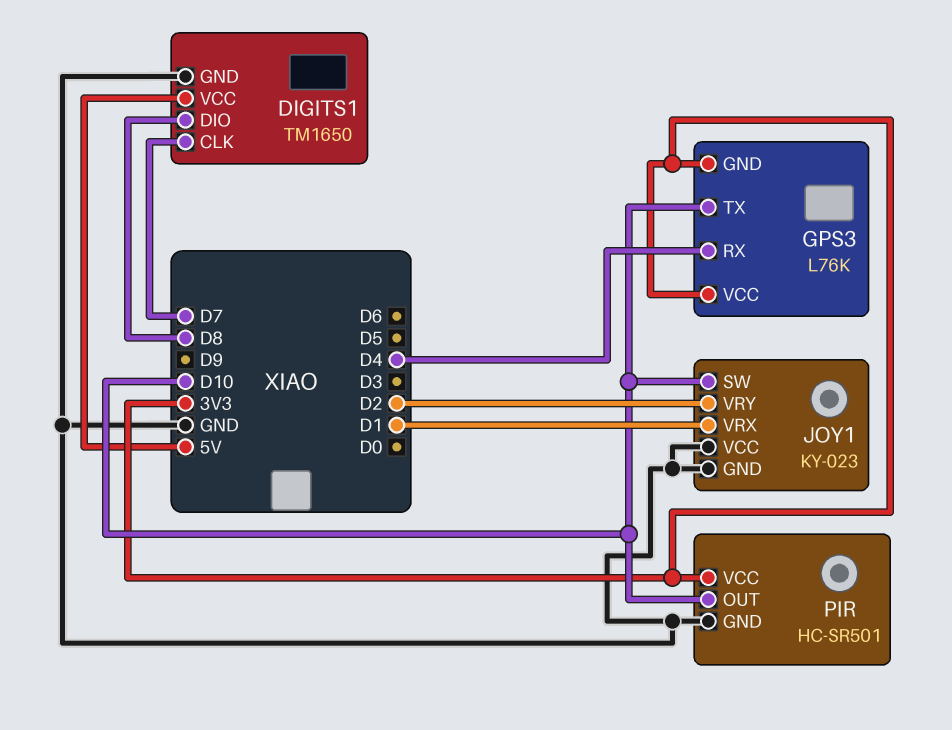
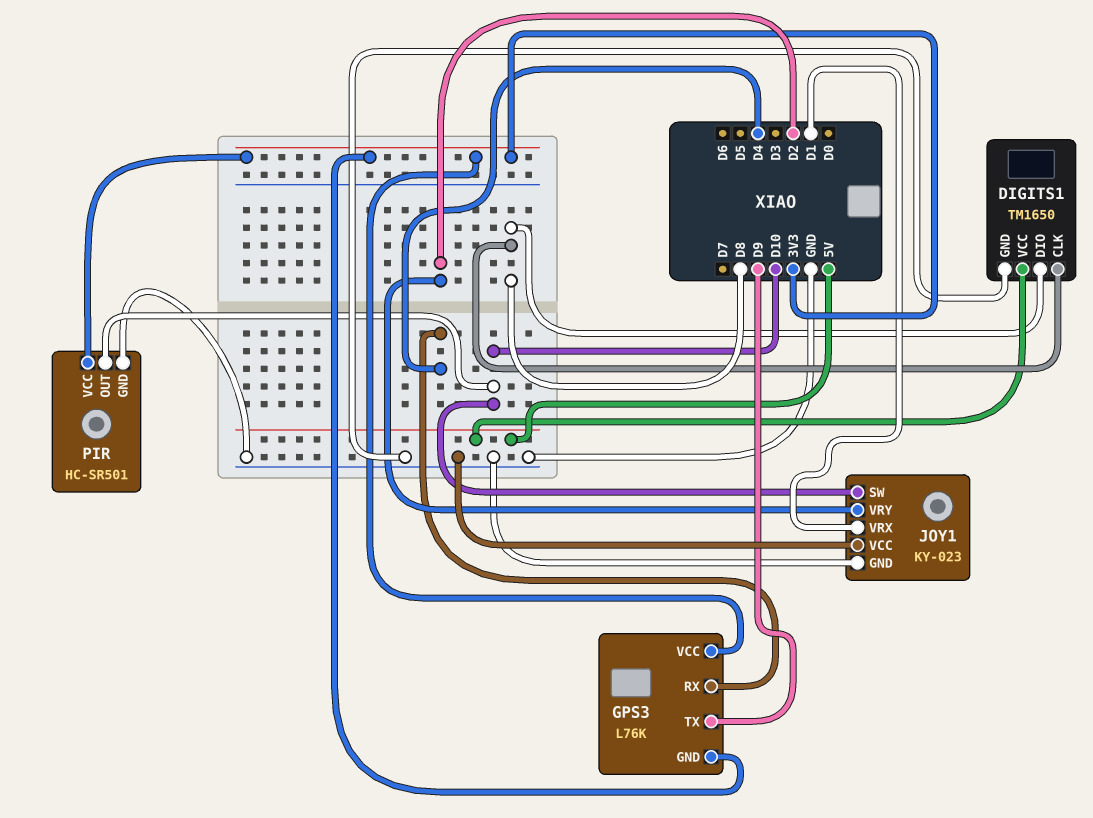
DIGITS1 pin CLK: D7 -> D8
GPS3 pin TX: D10 -> D9

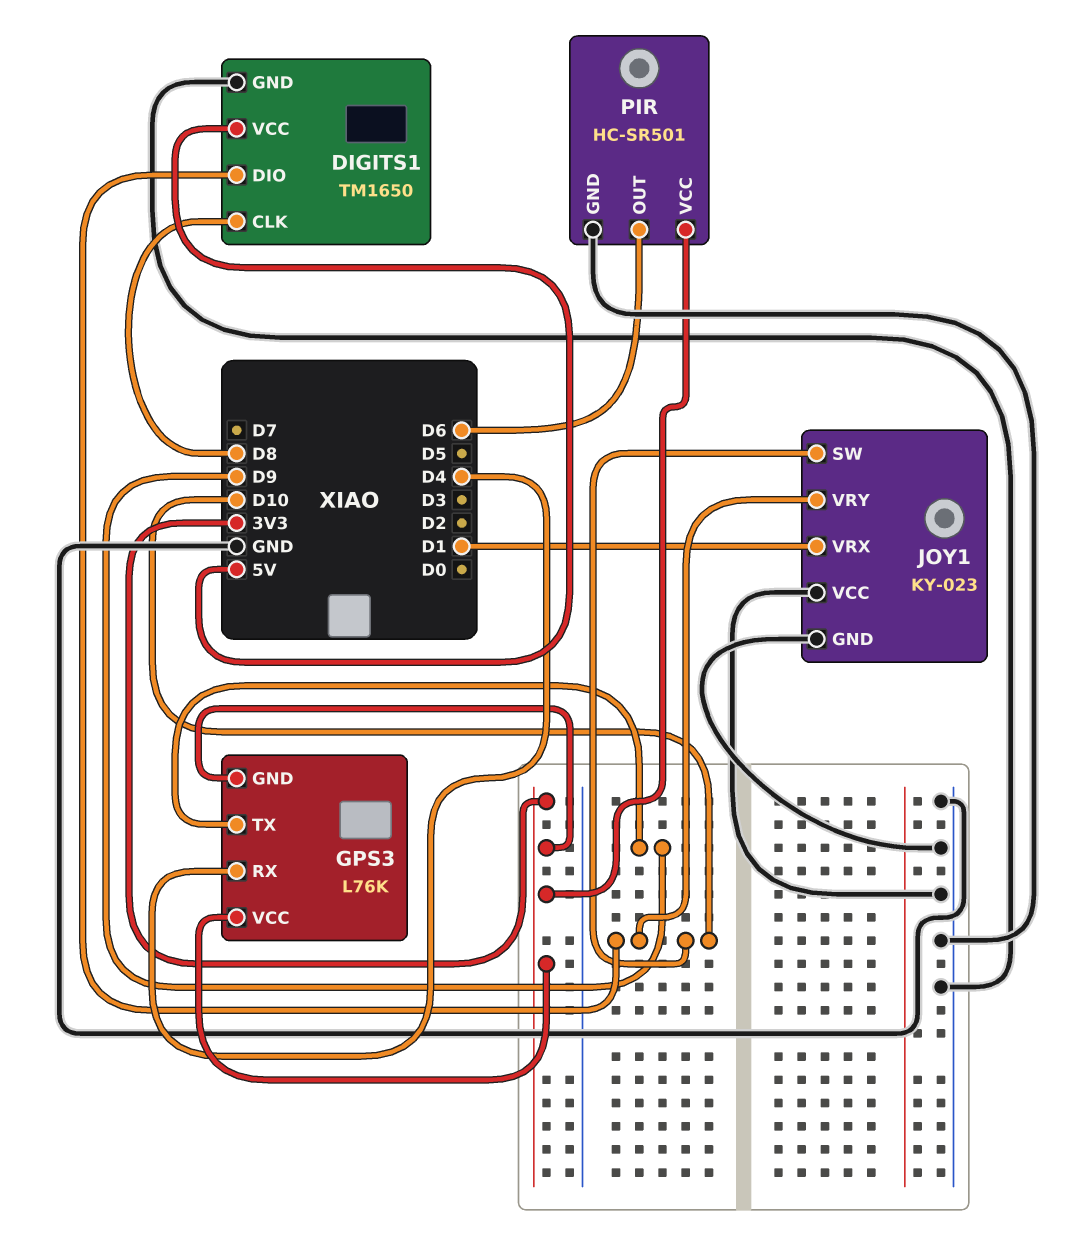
DIGITS1 pin DIO: D8 -> D10
JOY1 pin VRY: D2 -> D10
PIR pin OUT: D10 -> D6

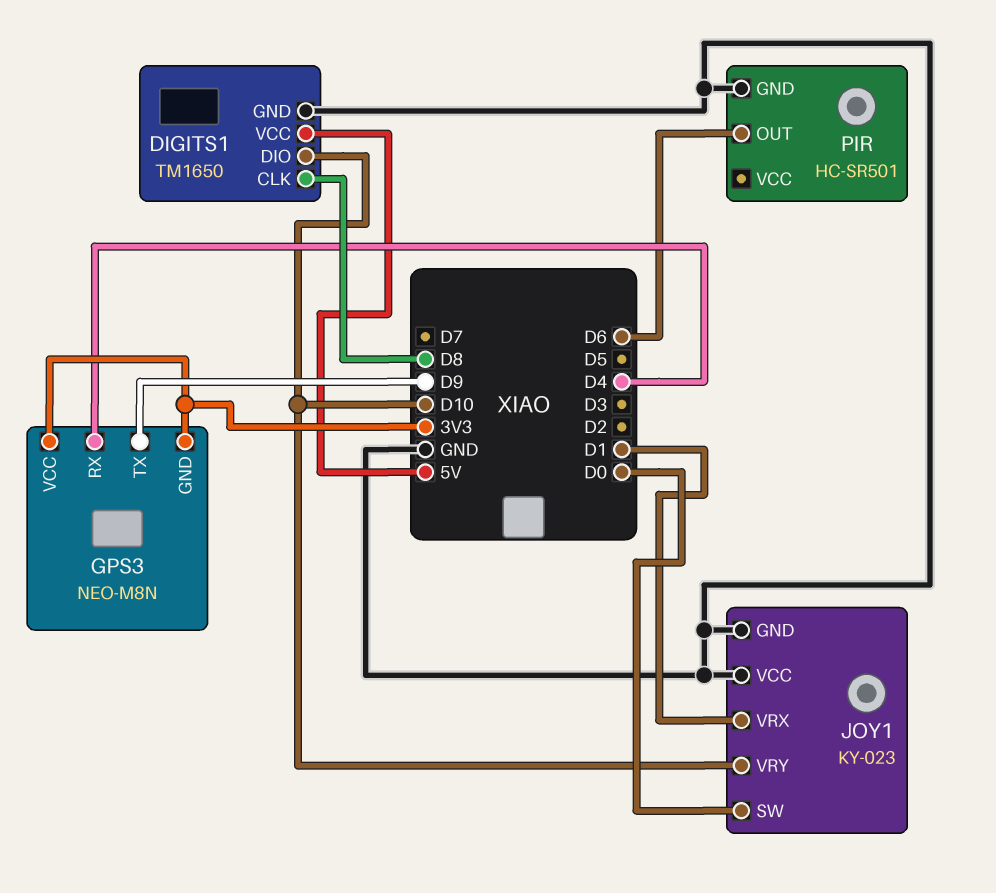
GPS3: L76K -> NEO-M8N
JOY1 pin SW: D10 -> D0
PIR pin VCC: 3V3 -> none

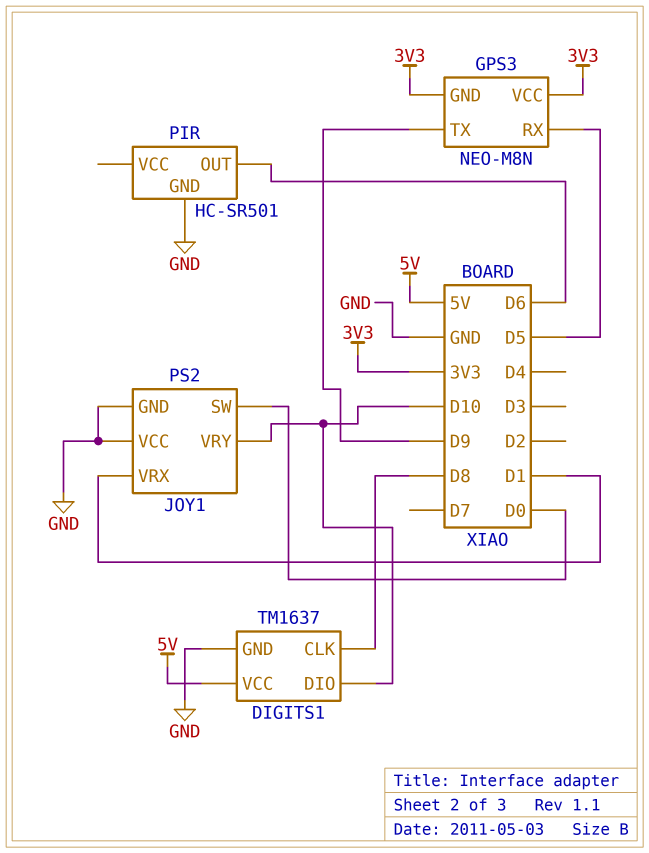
DIGITS1: TM1650 -> TM1637
GPS3 pin RX: D4 -> D5
JOY1: KY-023 -> PS2

